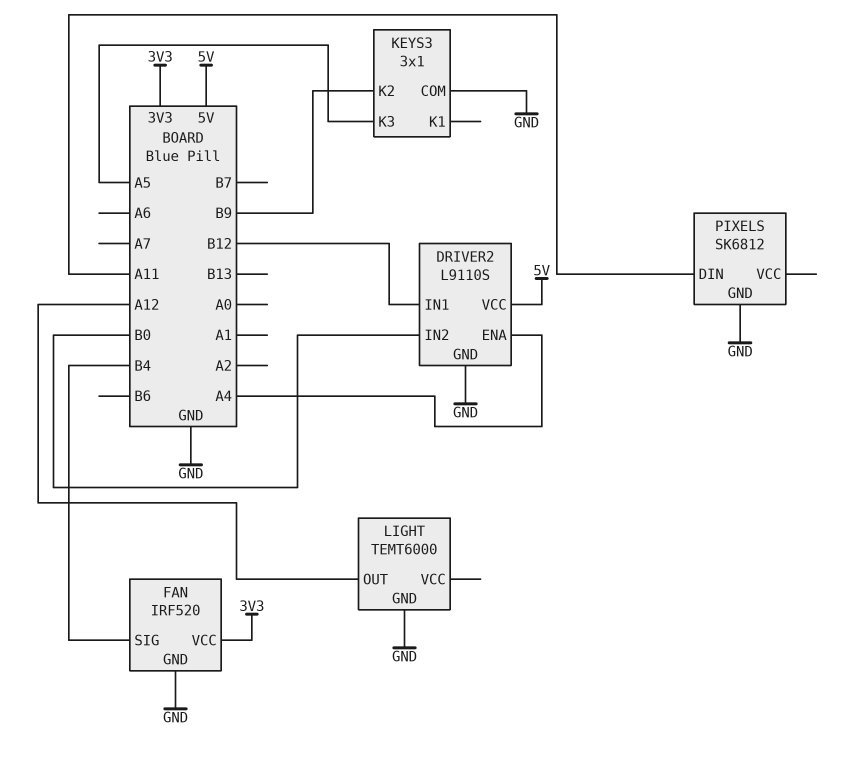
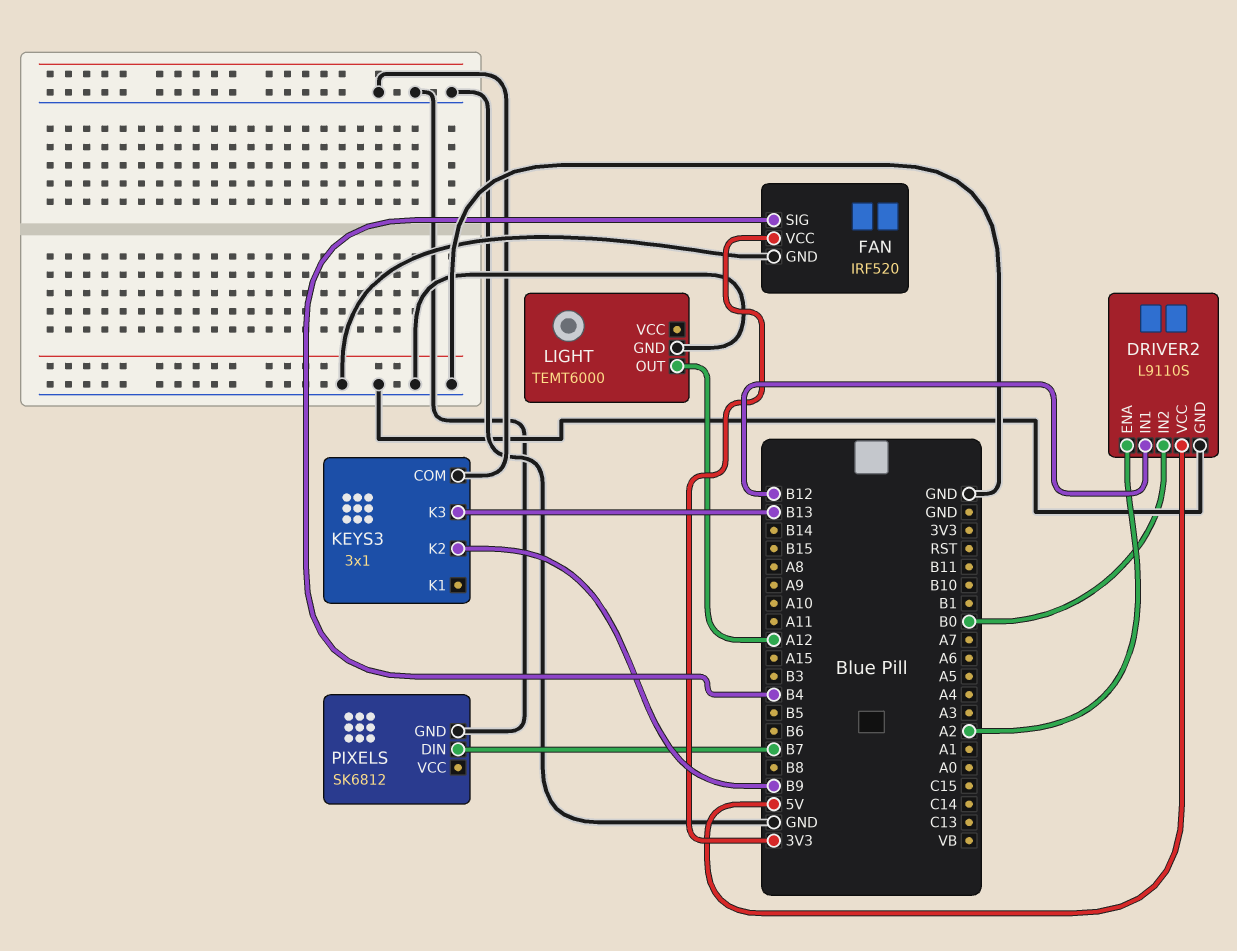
DRIVER2 pin ENA: A4 -> A2
KEYS3 pin K3: A5 -> B13
PIXELS pin DIN: A11 -> B7

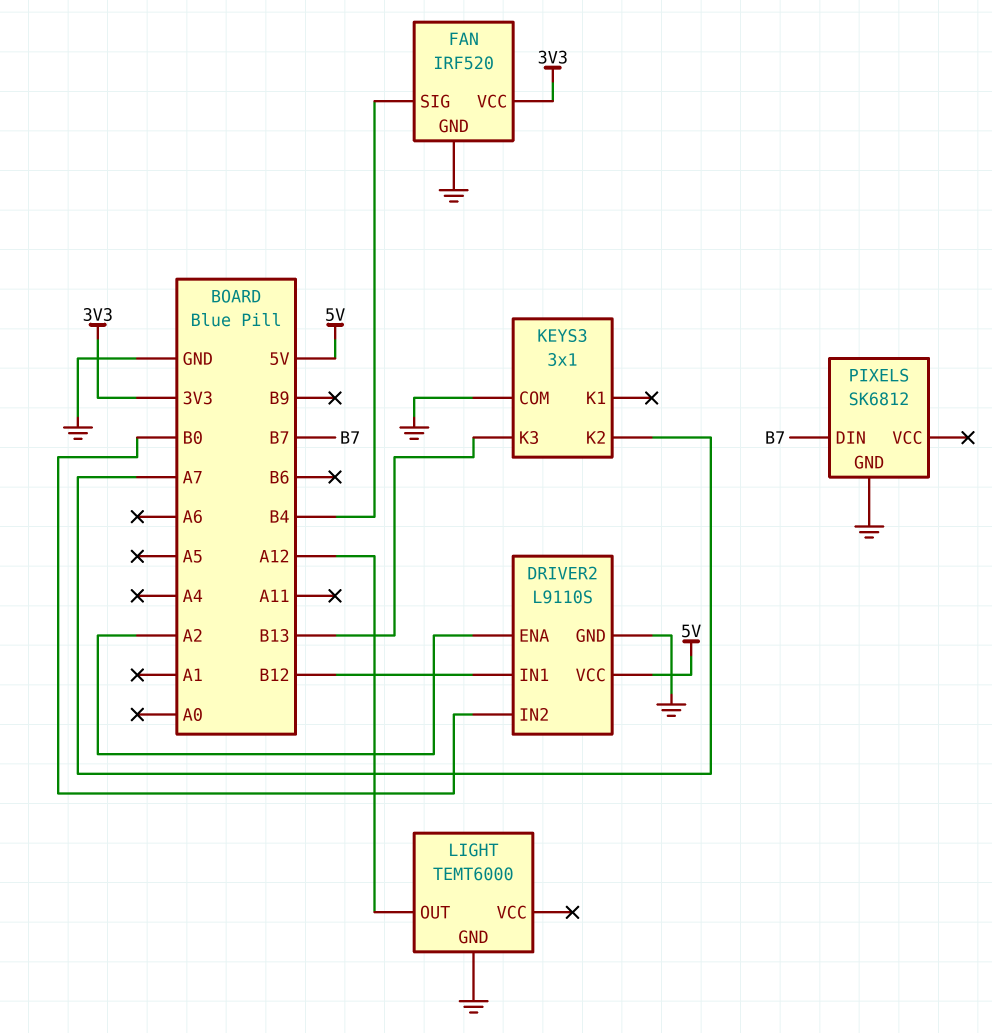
KEYS3 pin K2: B9 -> A7

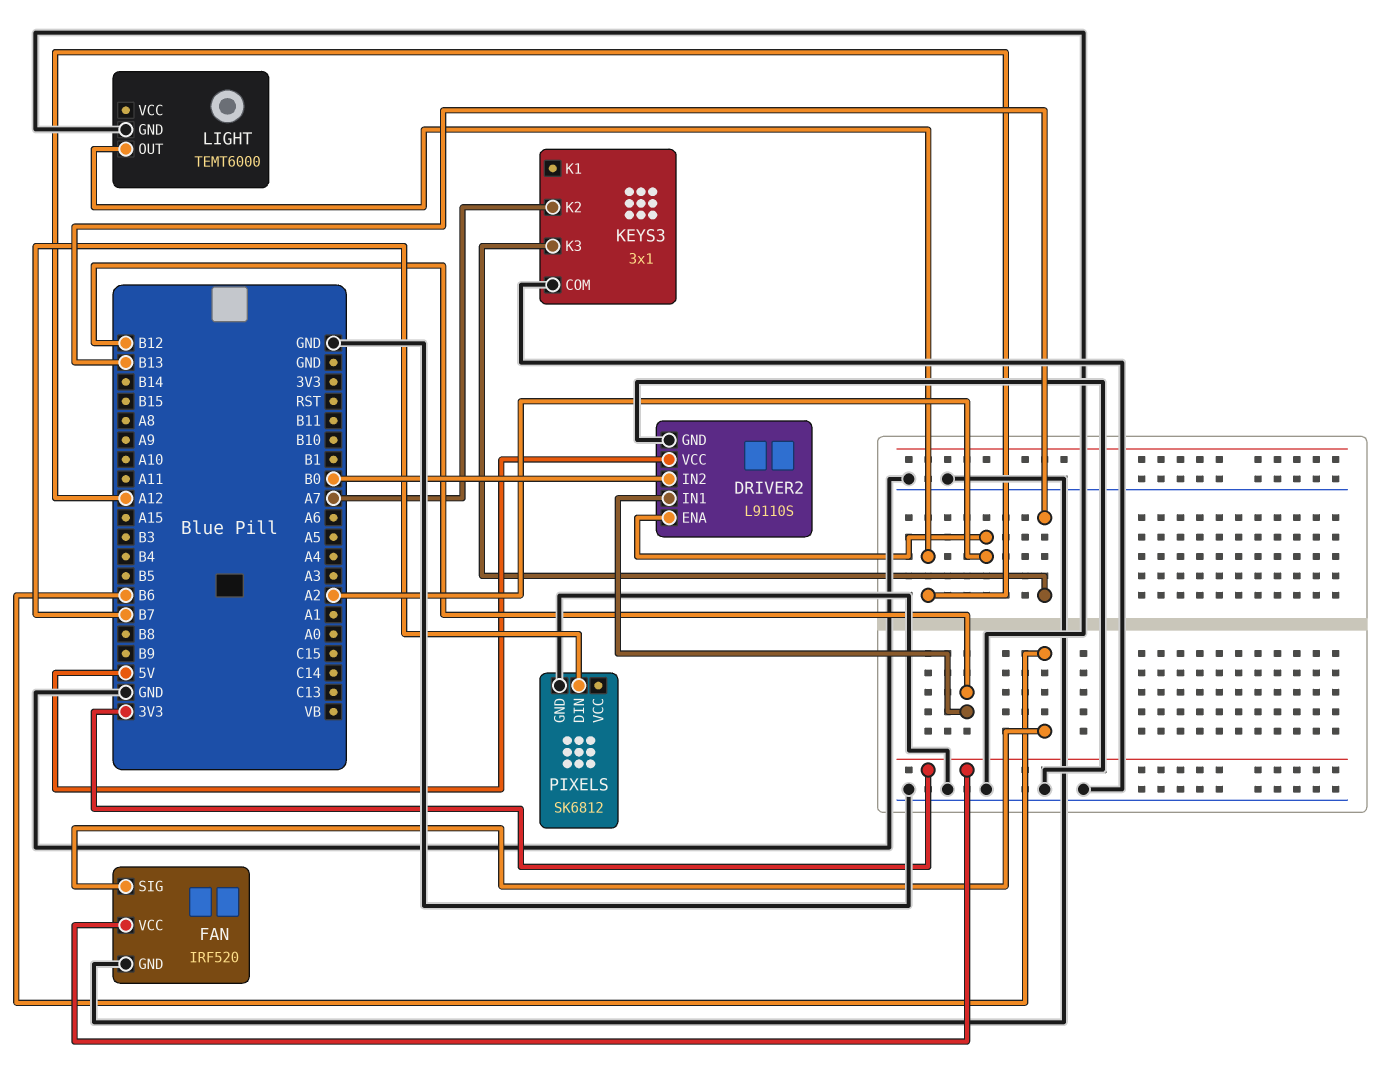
FAN pin SIG: B4 -> B6

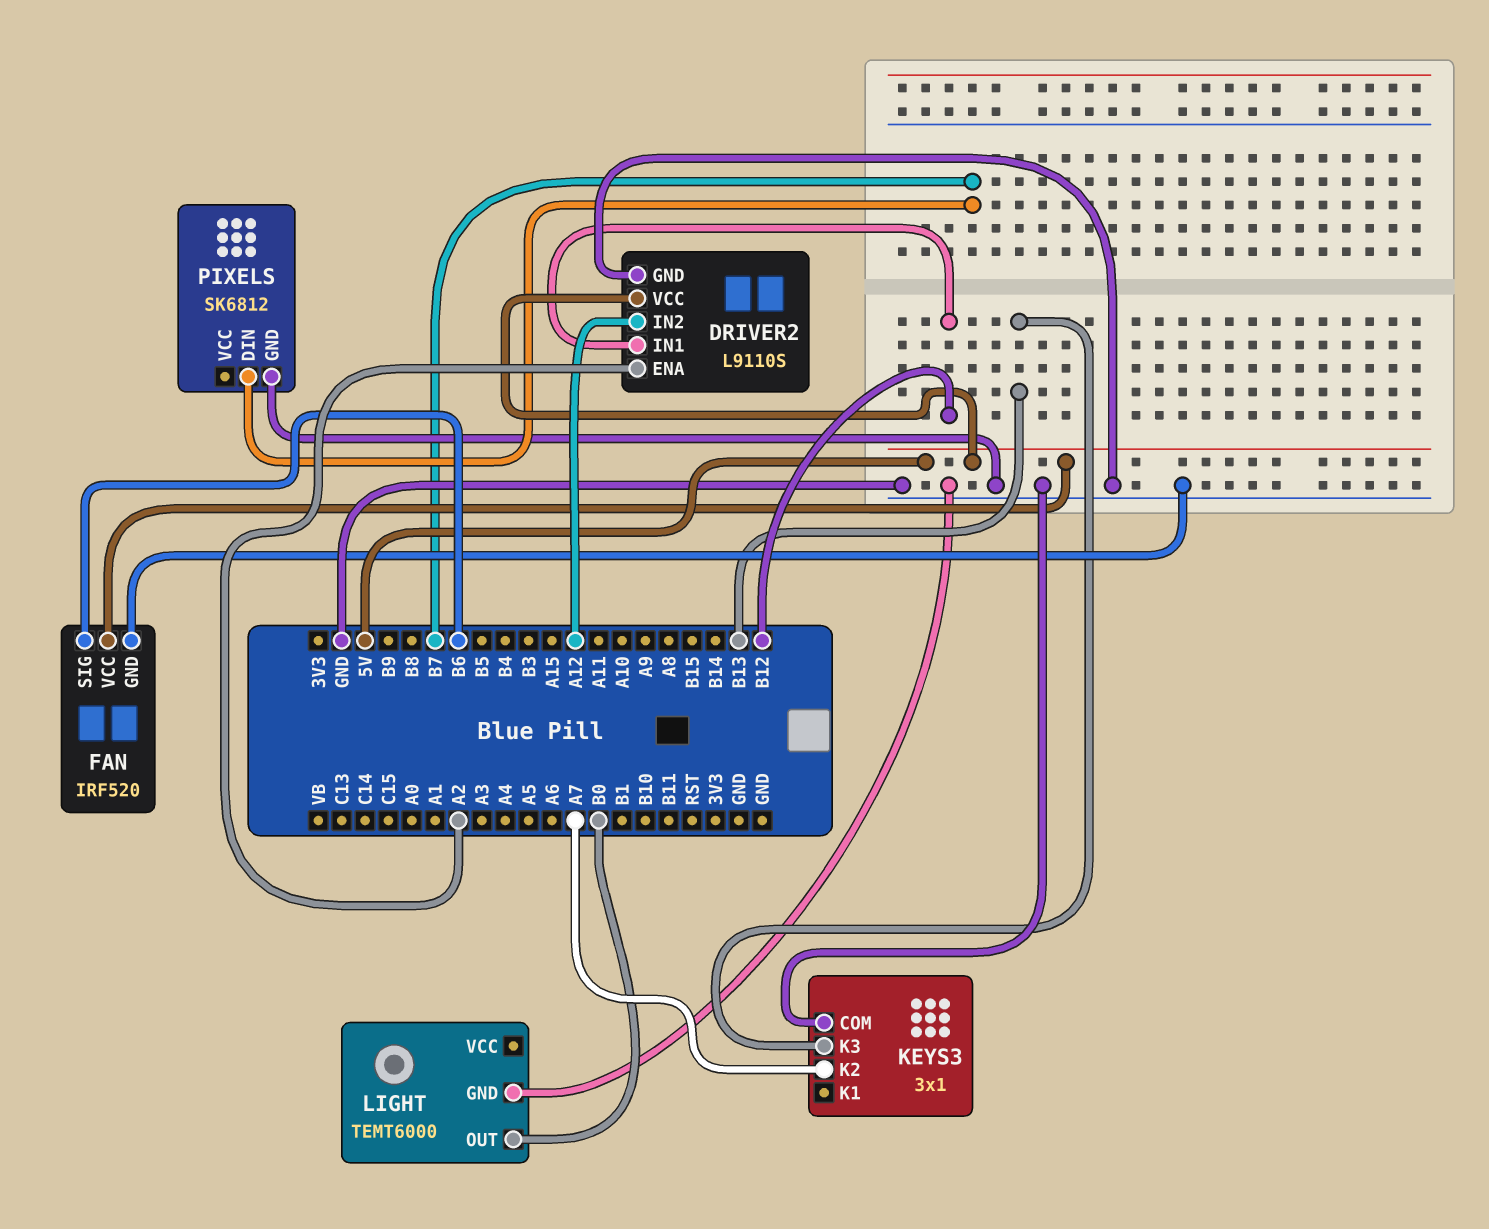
DRIVER2 pin IN2: B0 -> A12
FAN pin VCC: 3V3 -> 5V
LIGHT pin OUT: A12 -> B0

